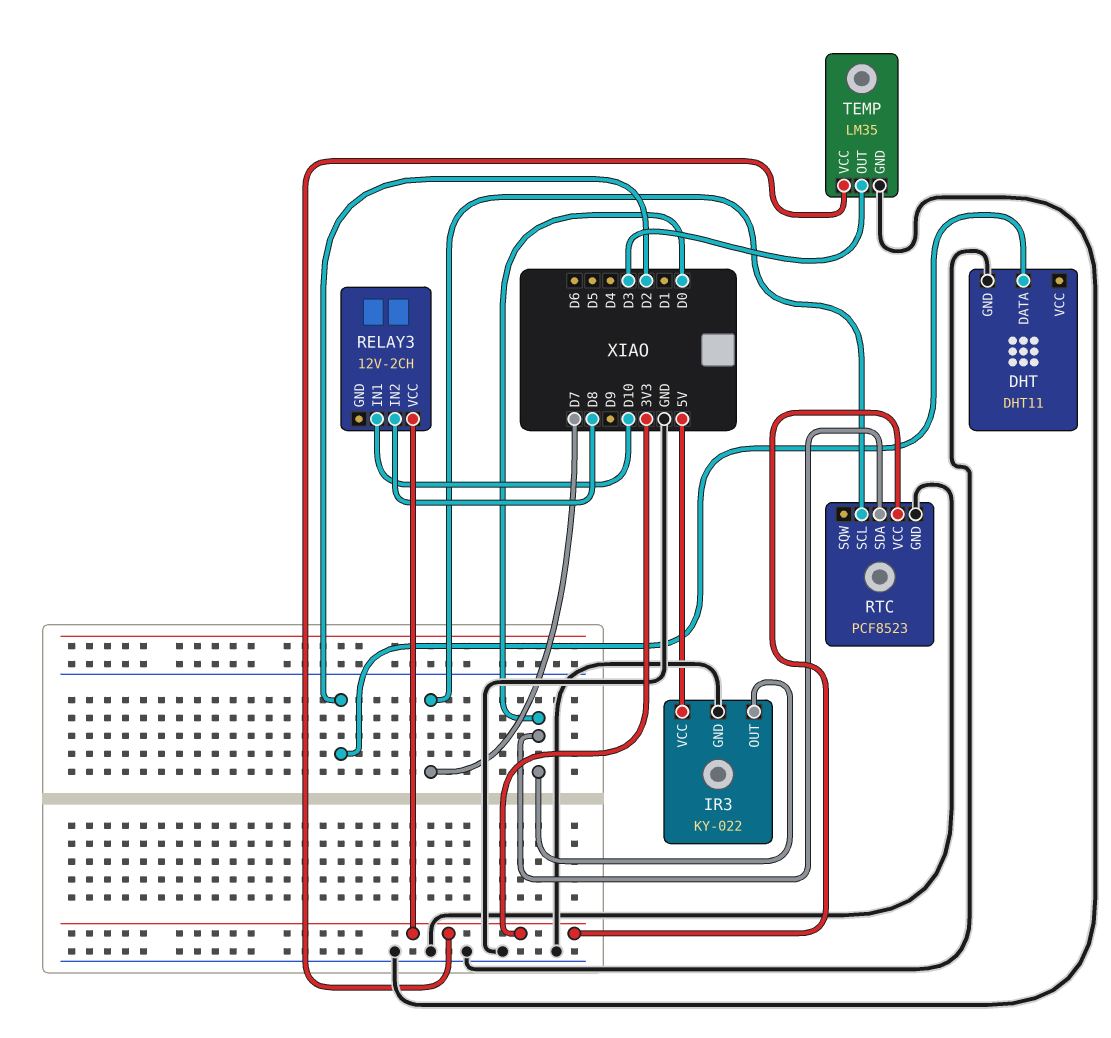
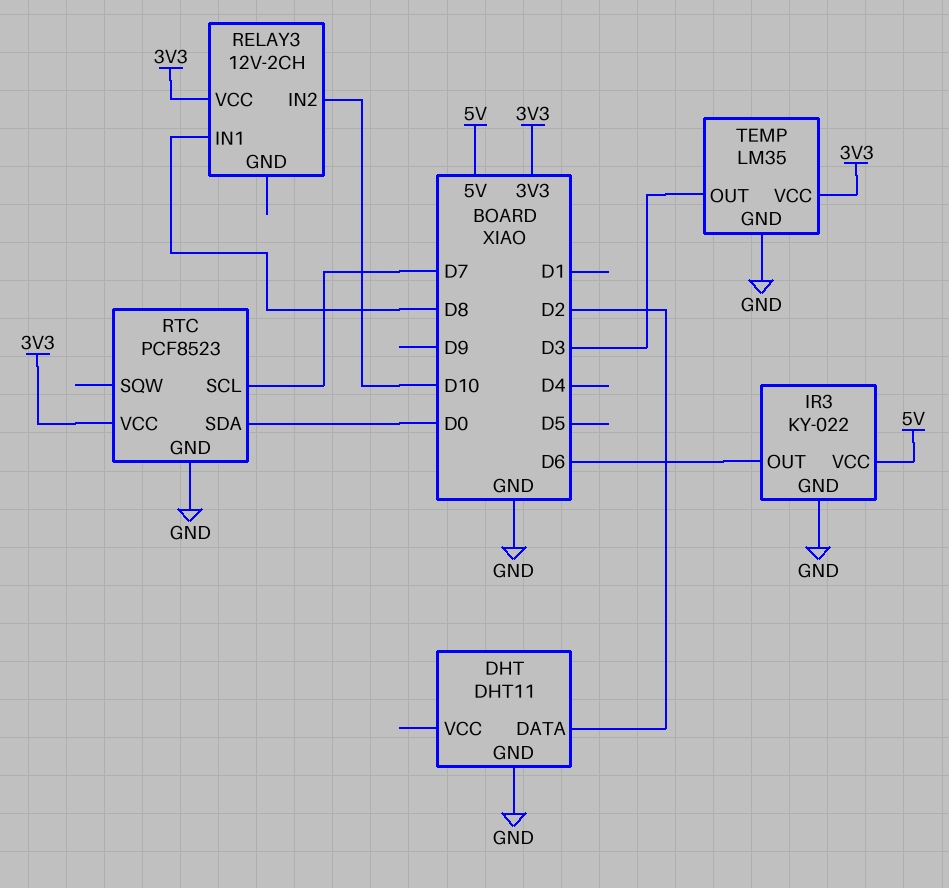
IR3 pin OUT: D0 -> D6
RELAY3 pin IN1: D10 -> D8
RELAY3 pin IN2: D8 -> D10

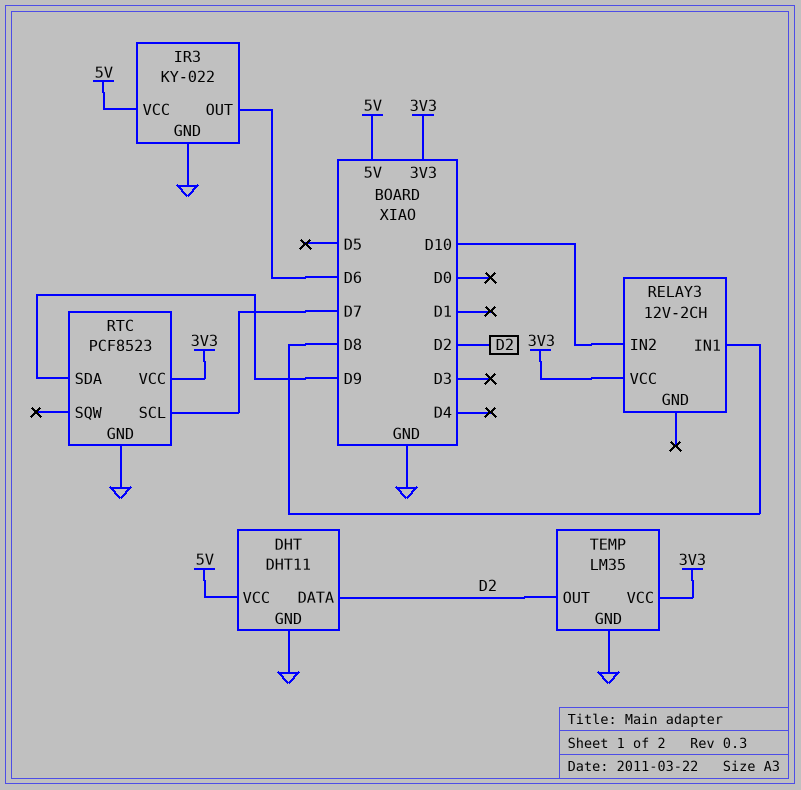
DHT pin VCC: none -> 5V
RTC pin SDA: D0 -> D9
TEMP pin OUT: D3 -> D2

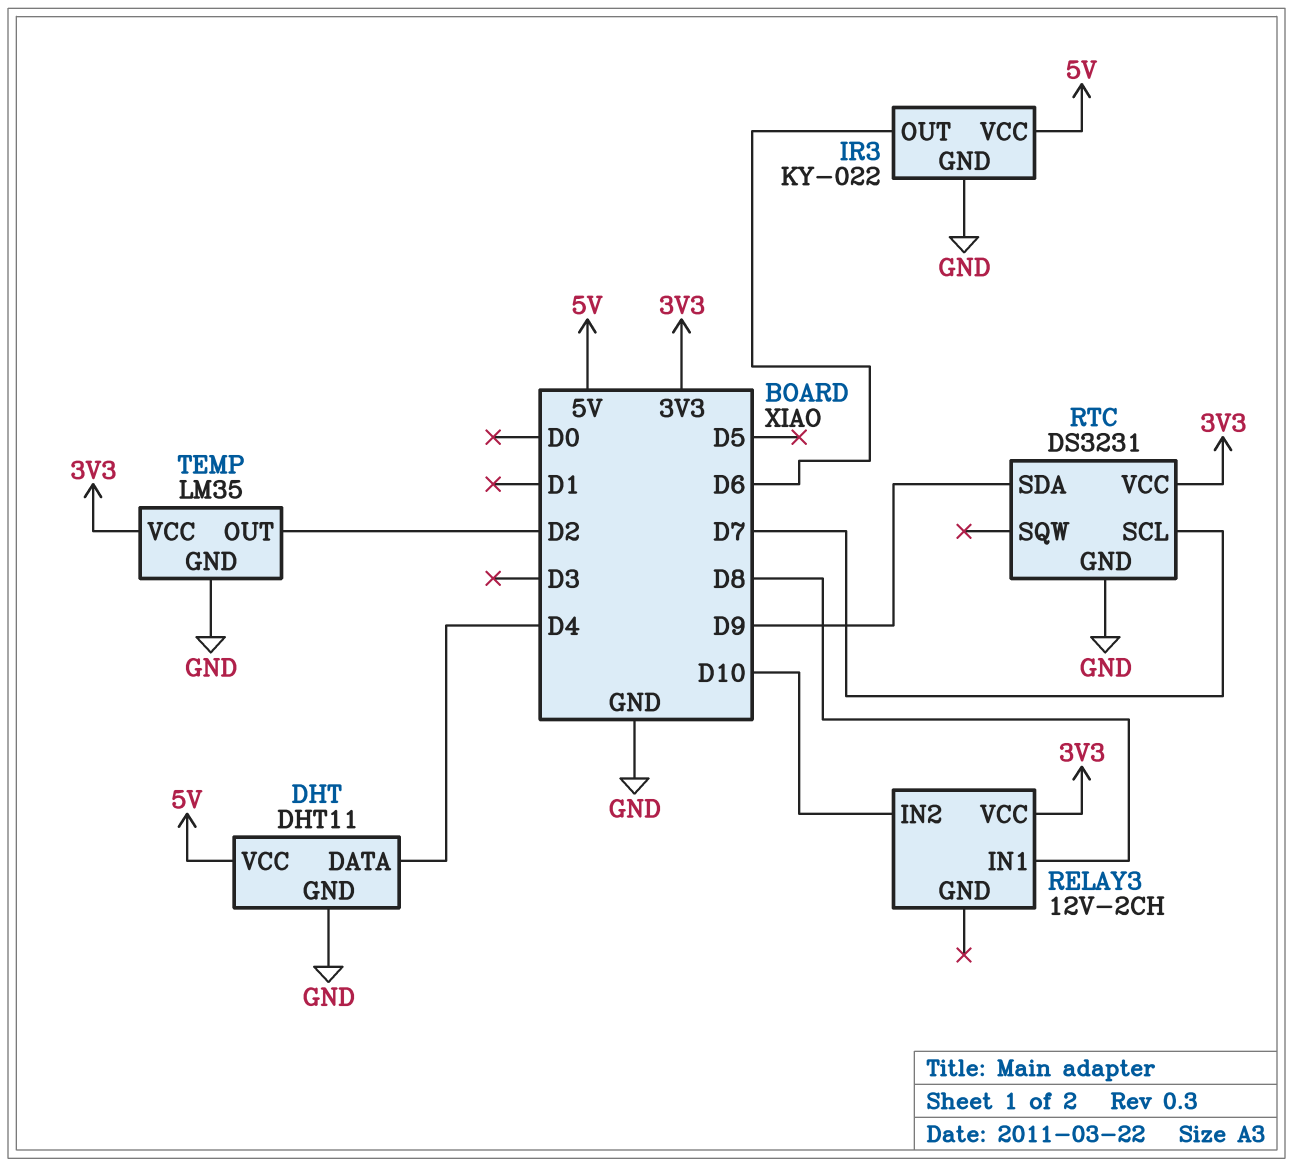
DHT pin DATA: D2 -> D4
RTC: PCF8523 -> DS3231

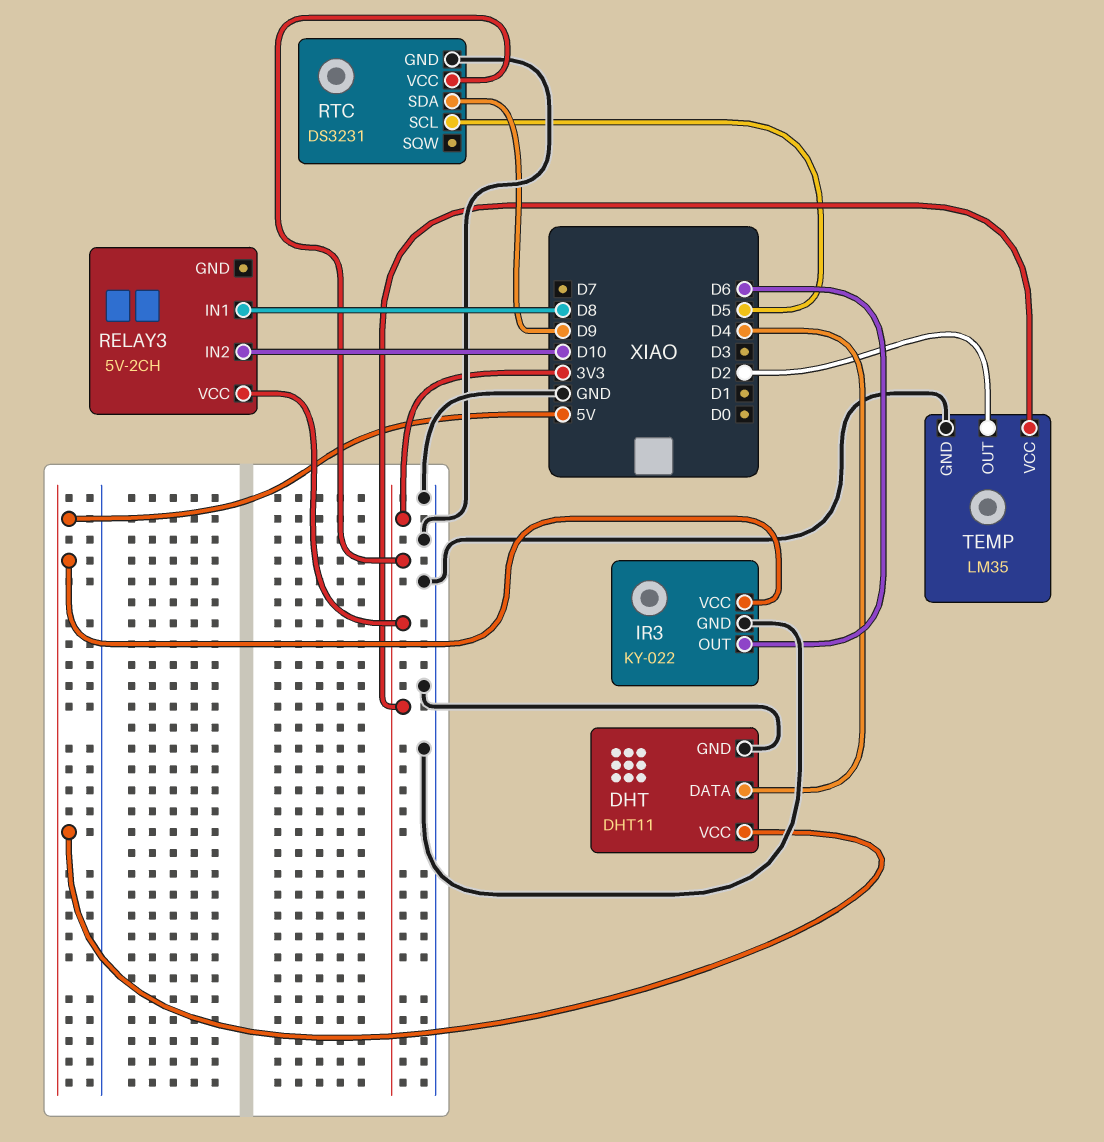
RELAY3: 12V-2CH -> 5V-2CH
RTC pin SCL: D7 -> D5

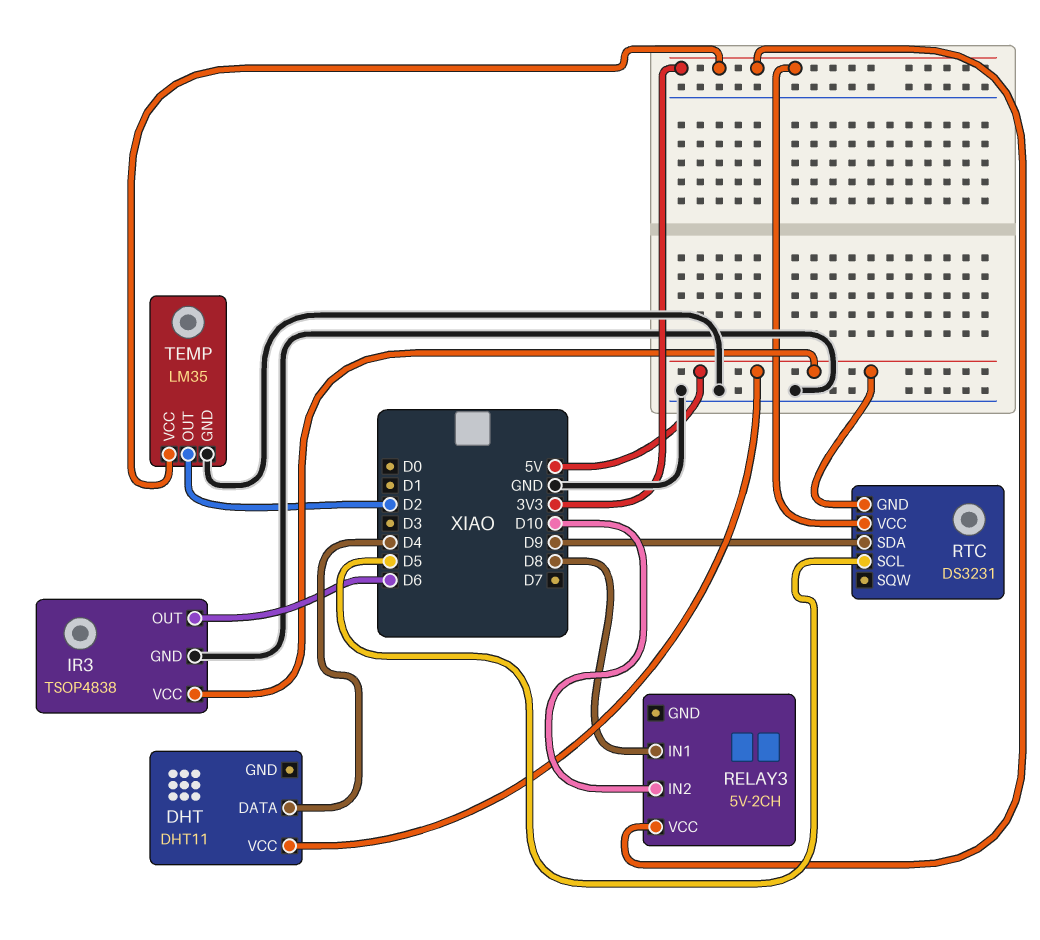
DHT pin GND: GND -> none
IR3: KY-022 -> TSOP4838
RTC pin GND: GND -> 5V

